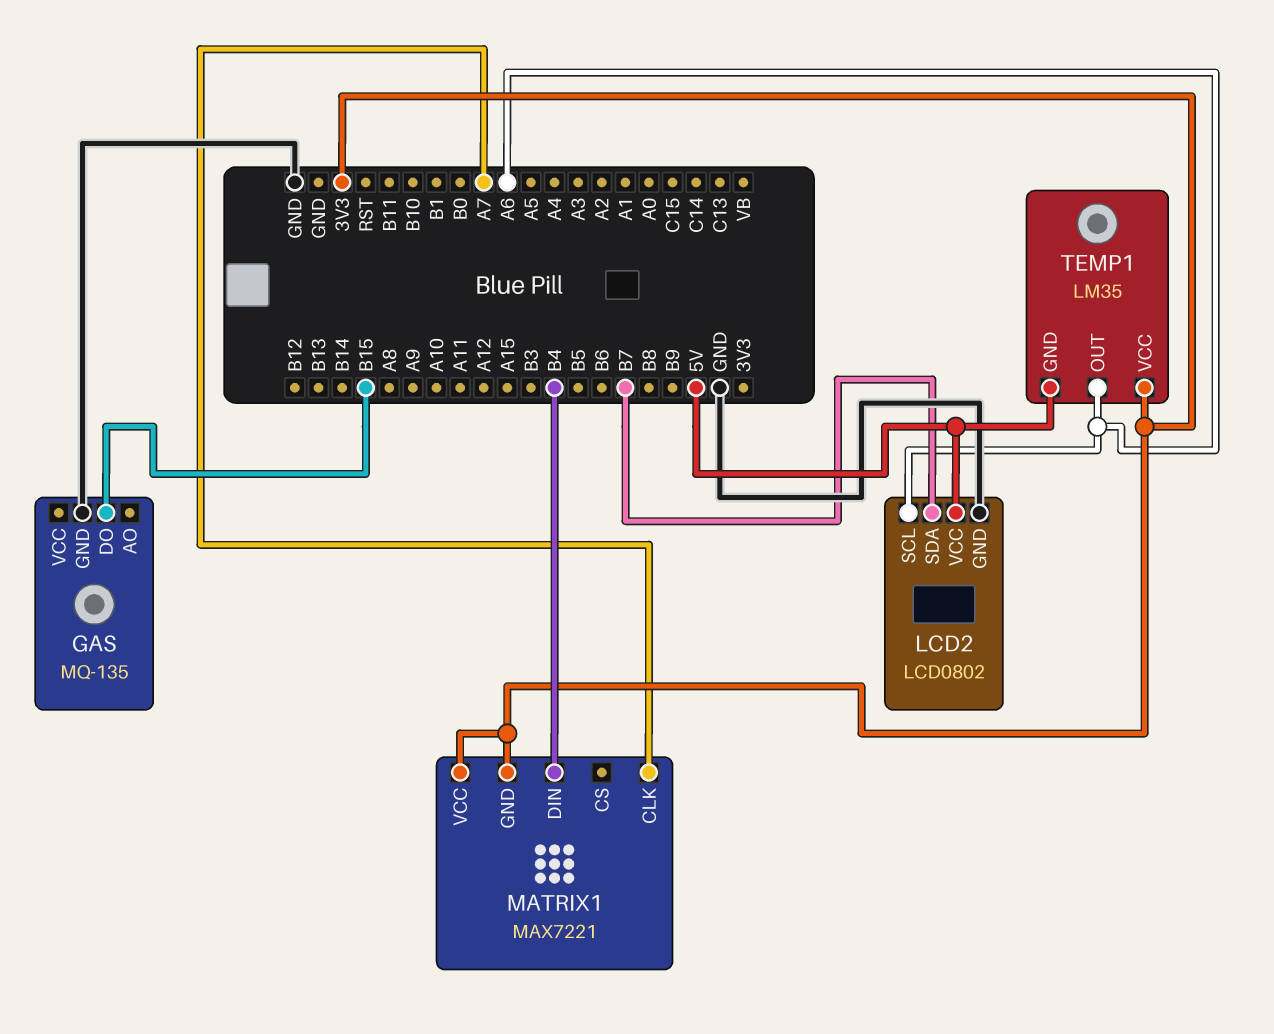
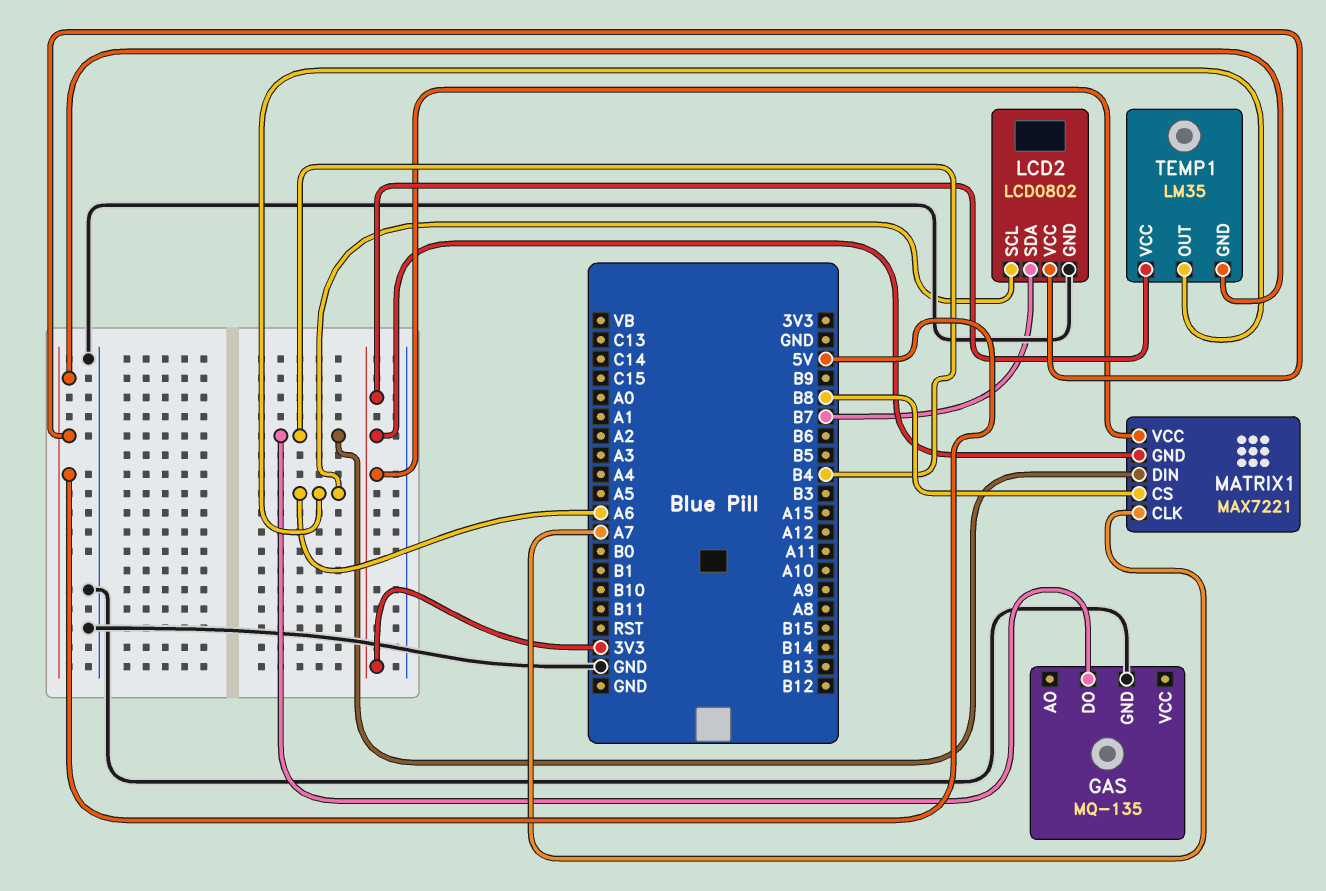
GAS pin DO: B15 -> B4
MATRIX1 pin CS: none -> B8

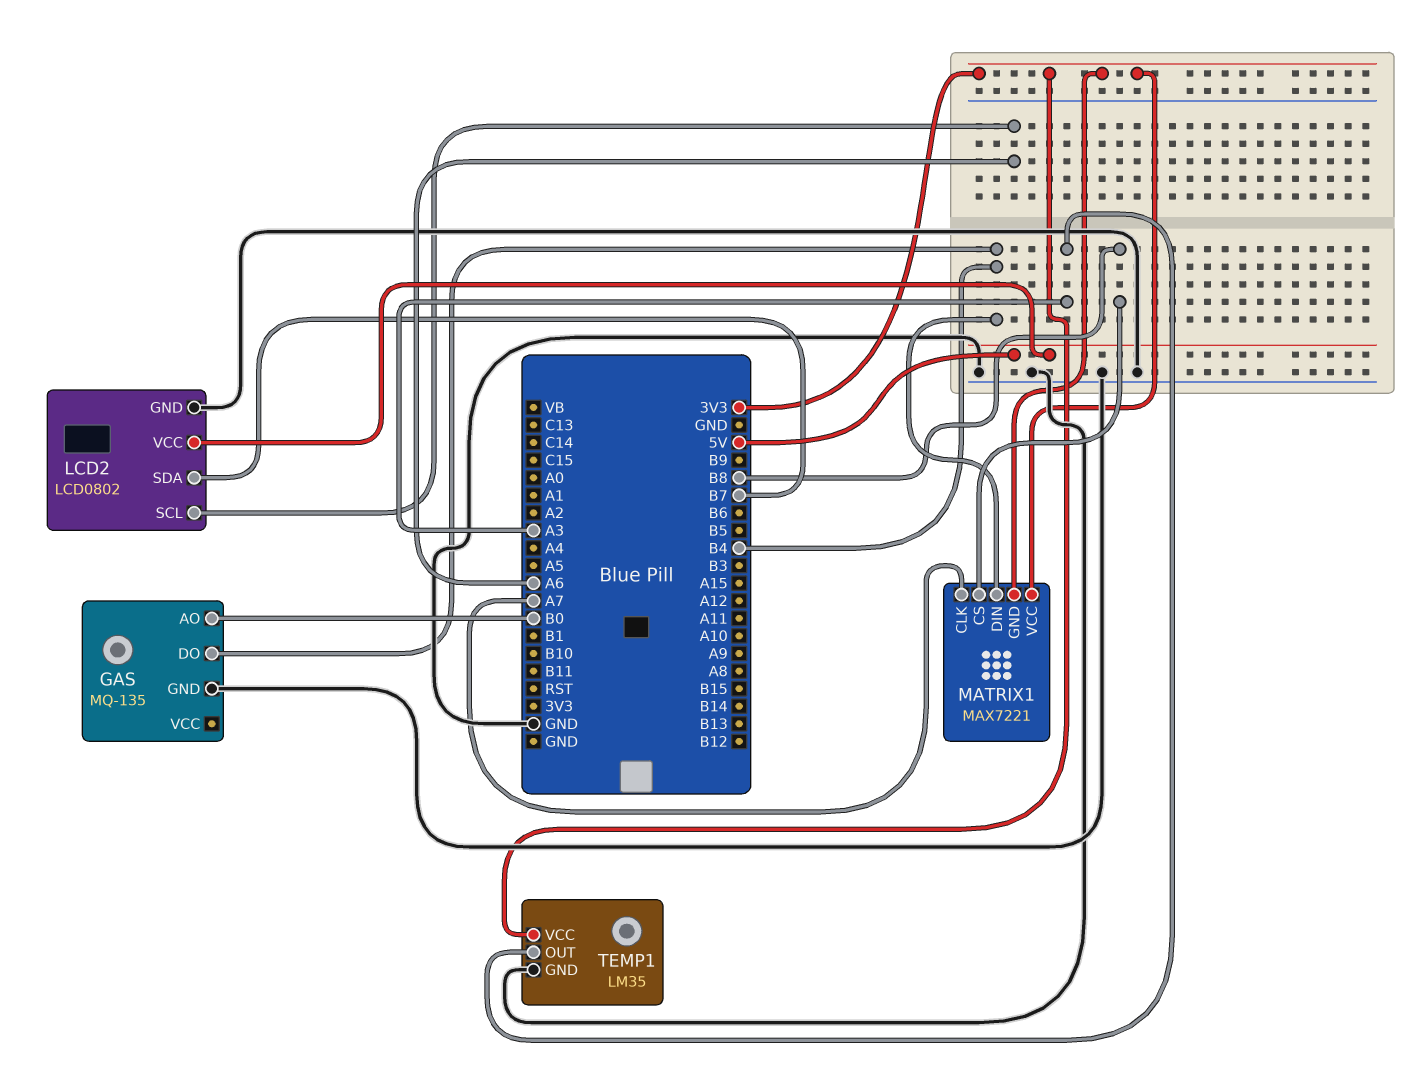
GAS pin AO: none -> B0
TEMP1 pin GND: 5V -> GND
TEMP1 pin OUT: A6 -> A3

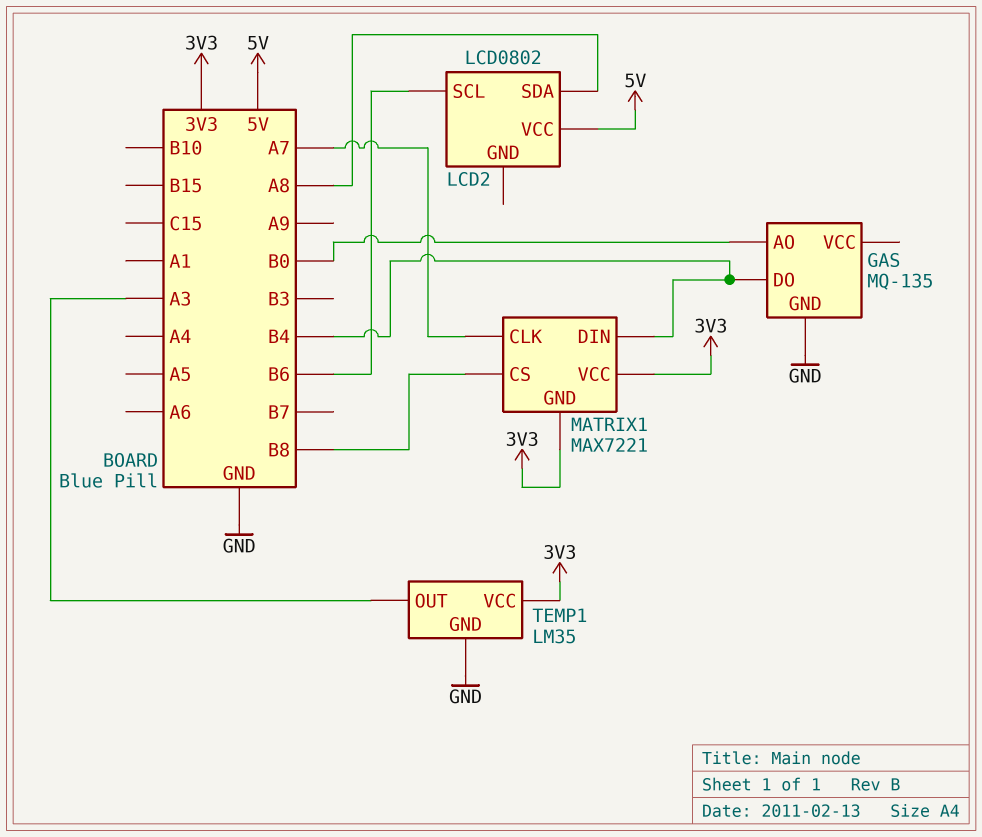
LCD2 pin GND: GND -> none
LCD2 pin SCL: A6 -> B6
LCD2 pin SDA: B7 -> A8

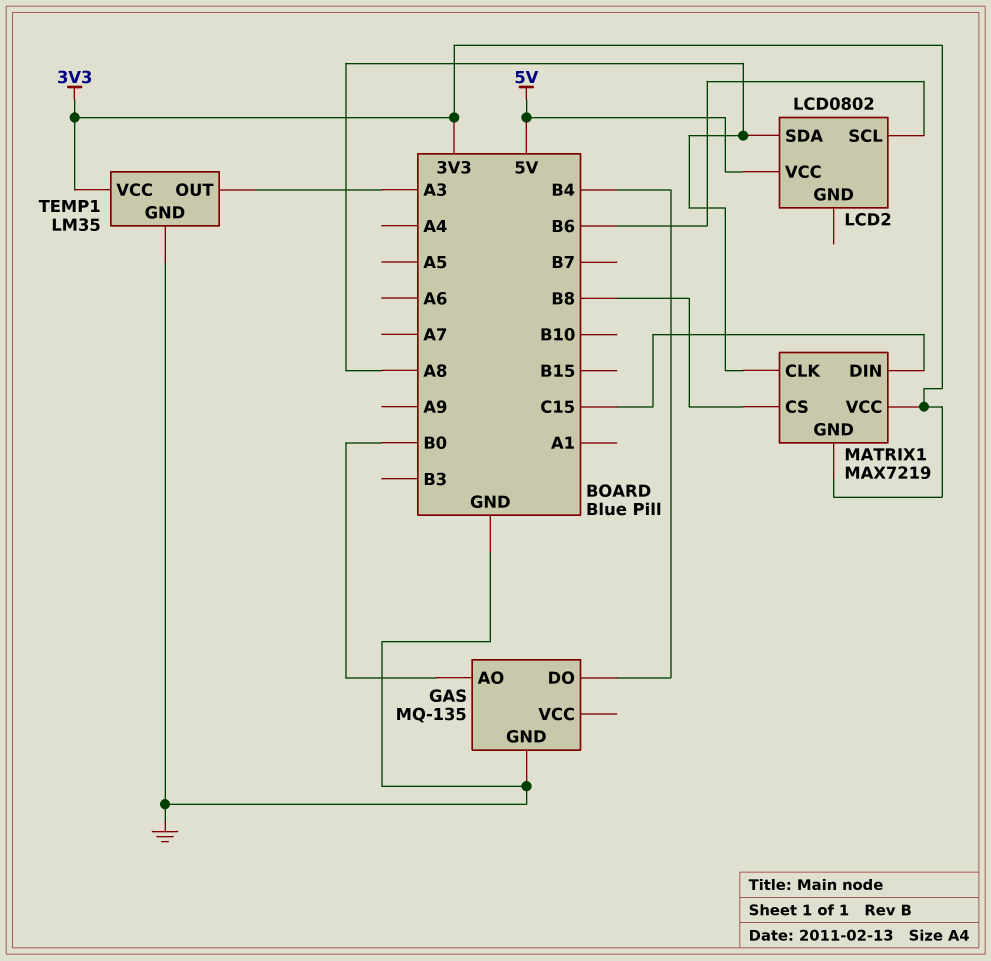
MATRIX1: MAX7221 -> MAX7219
MATRIX1 pin CLK: A7 -> A8
MATRIX1 pin DIN: B4 -> C15

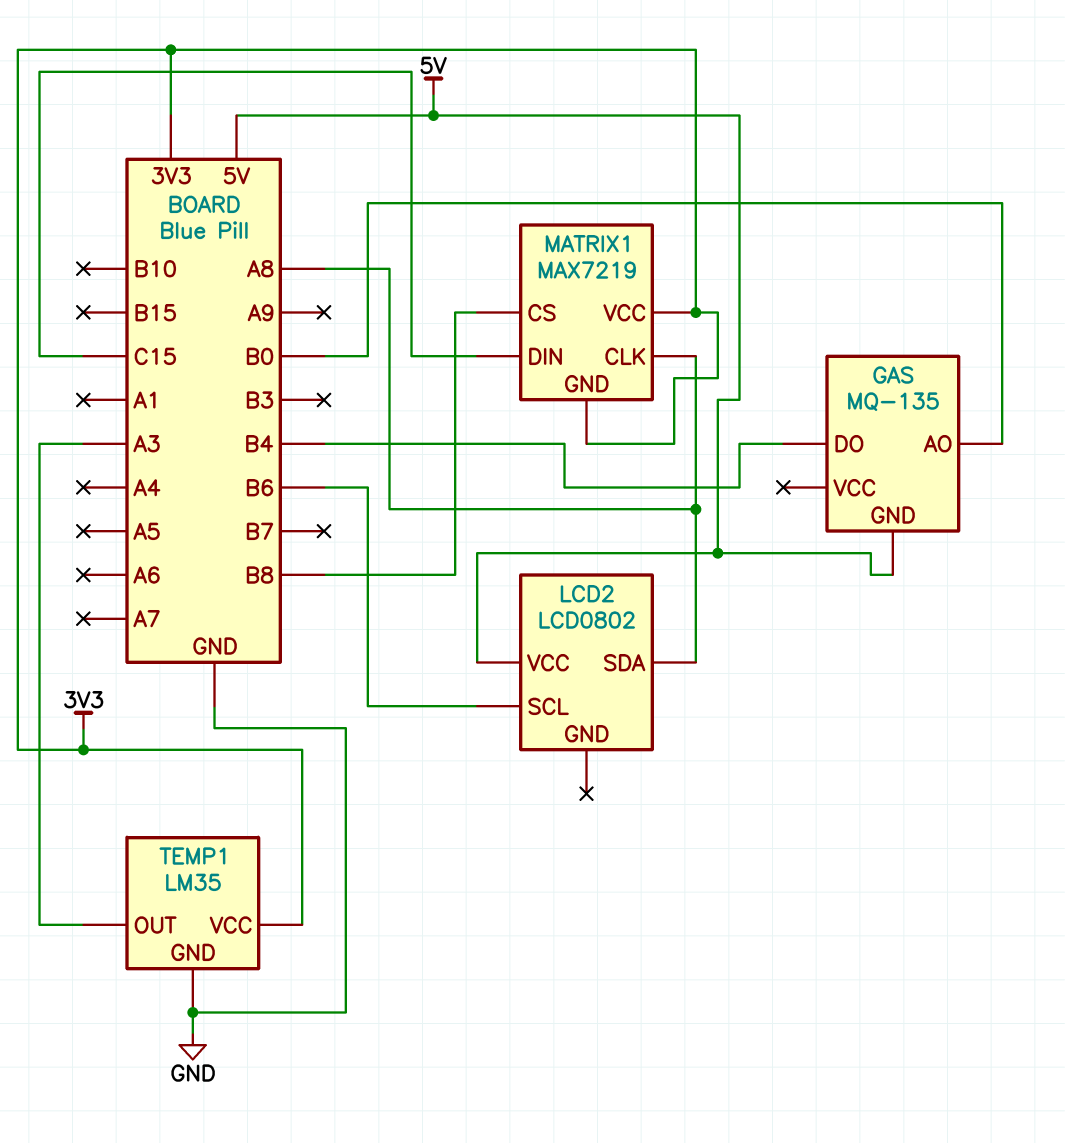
GAS pin GND: GND -> 5V

